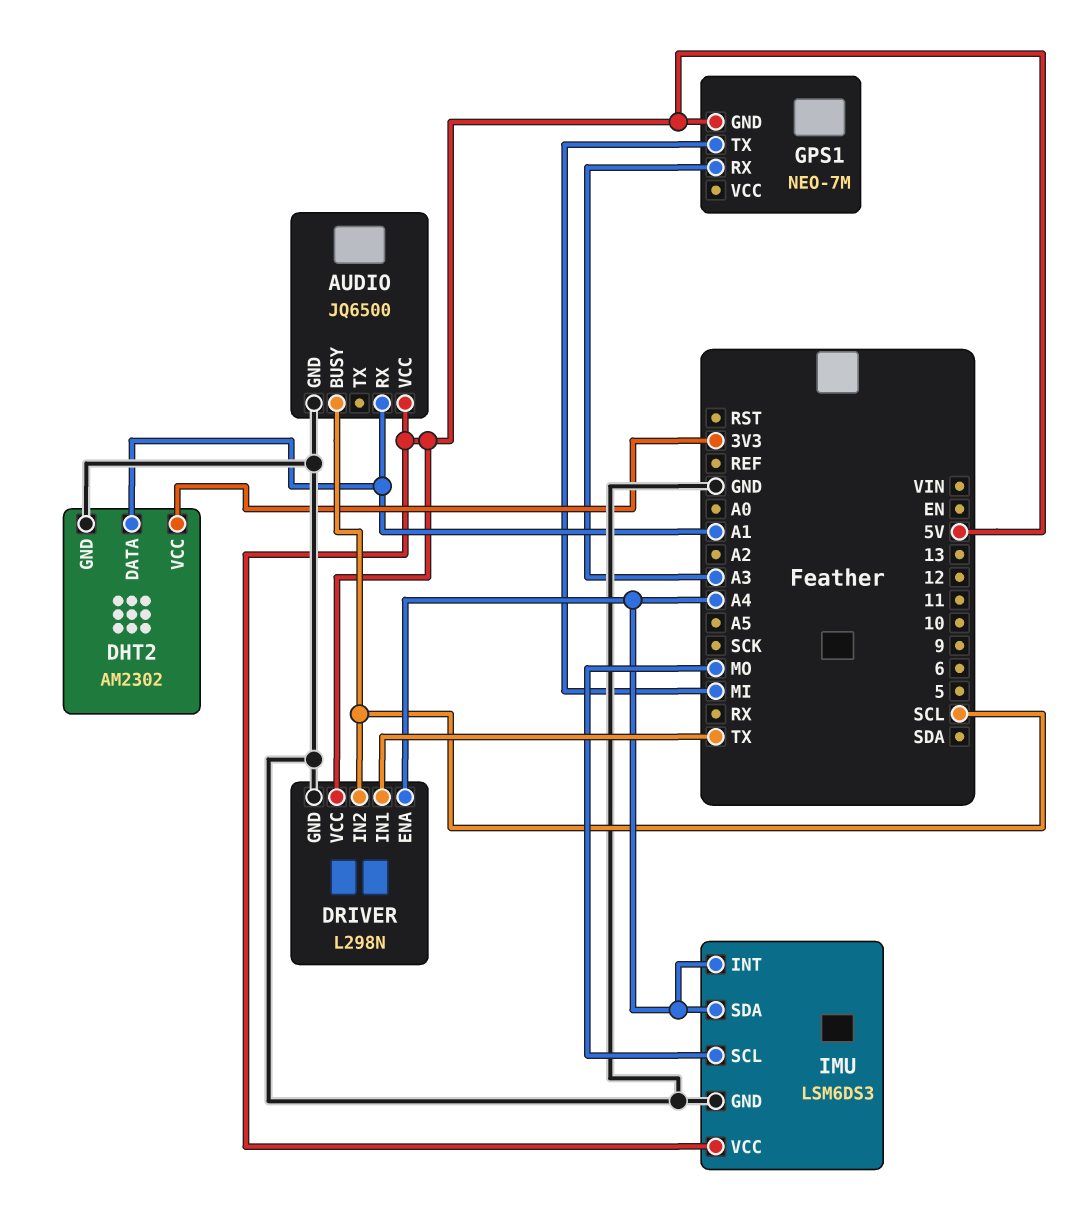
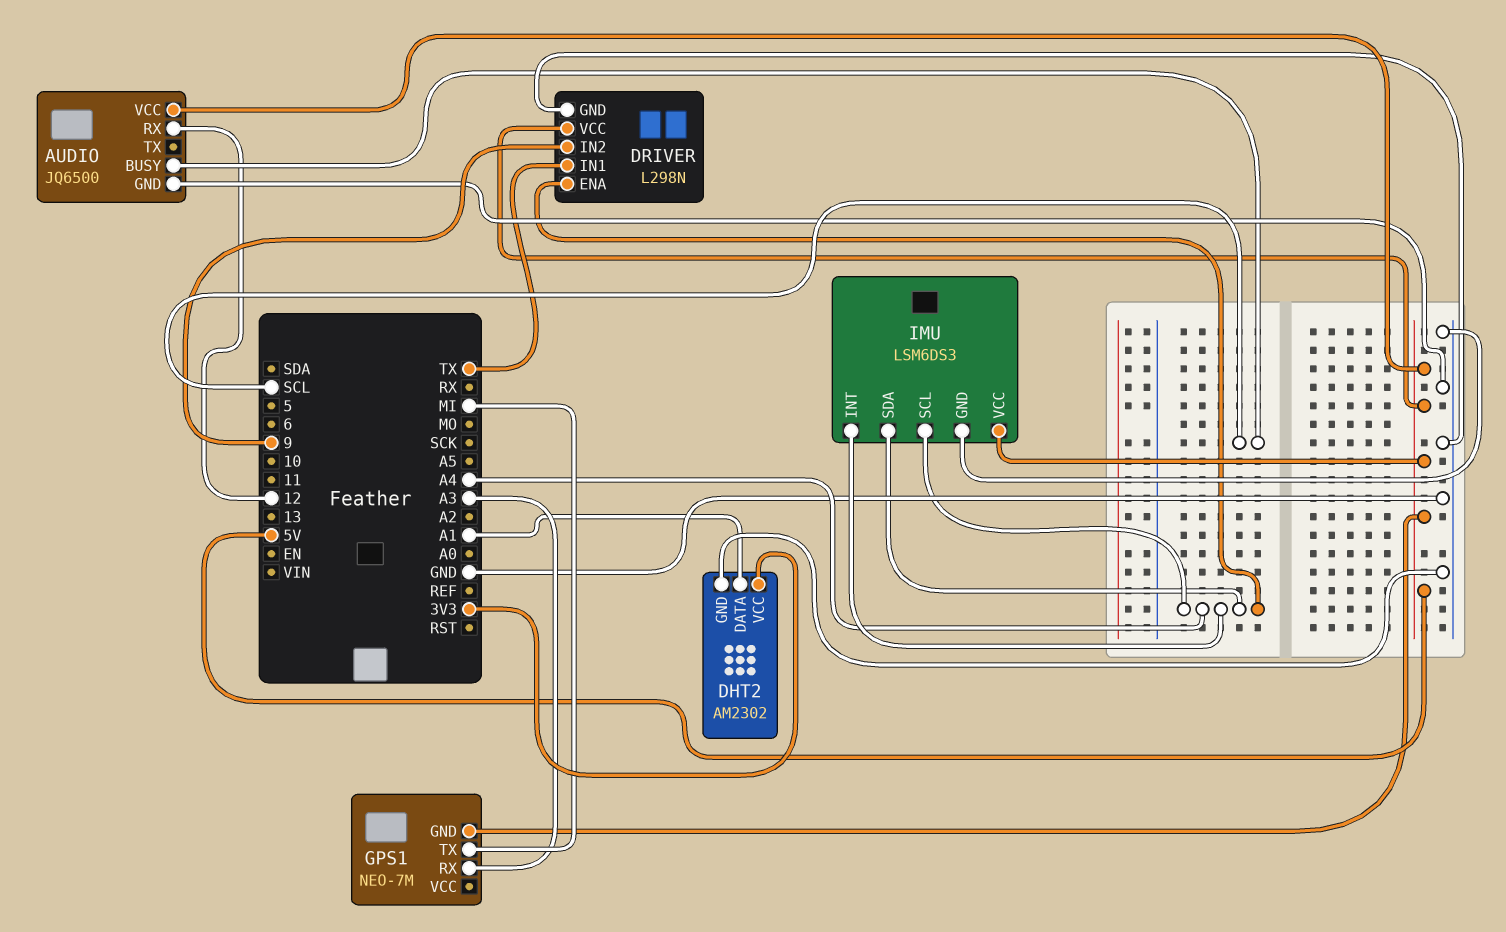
AUDIO pin RX: A1 -> 12
DRIVER pin IN2: SCL -> 9
IMU pin SCL: MO -> A4

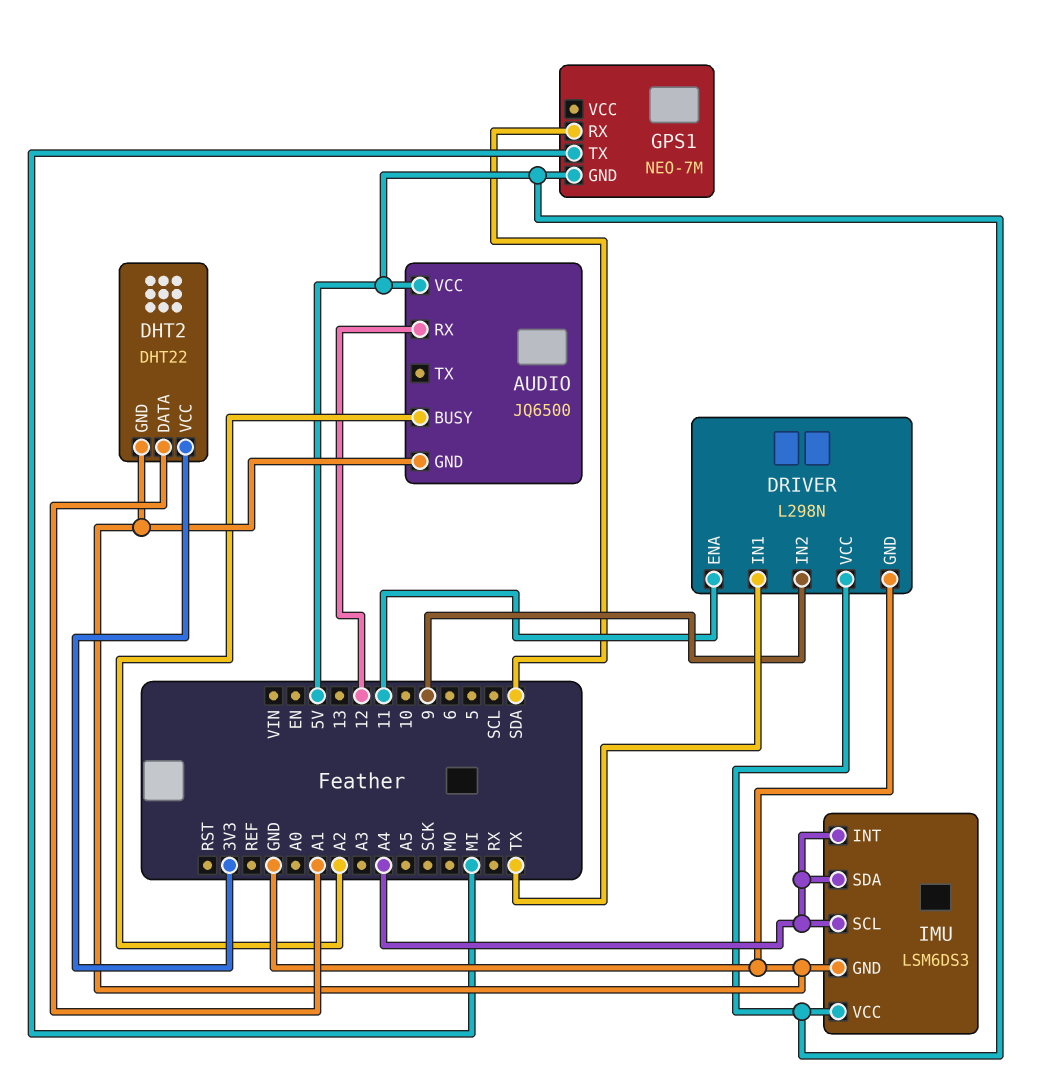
AUDIO pin BUSY: SCL -> A2
DHT2: AM2302 -> DHT22
DRIVER pin ENA: A4 -> 11
GPS1 pin RX: A3 -> SDA

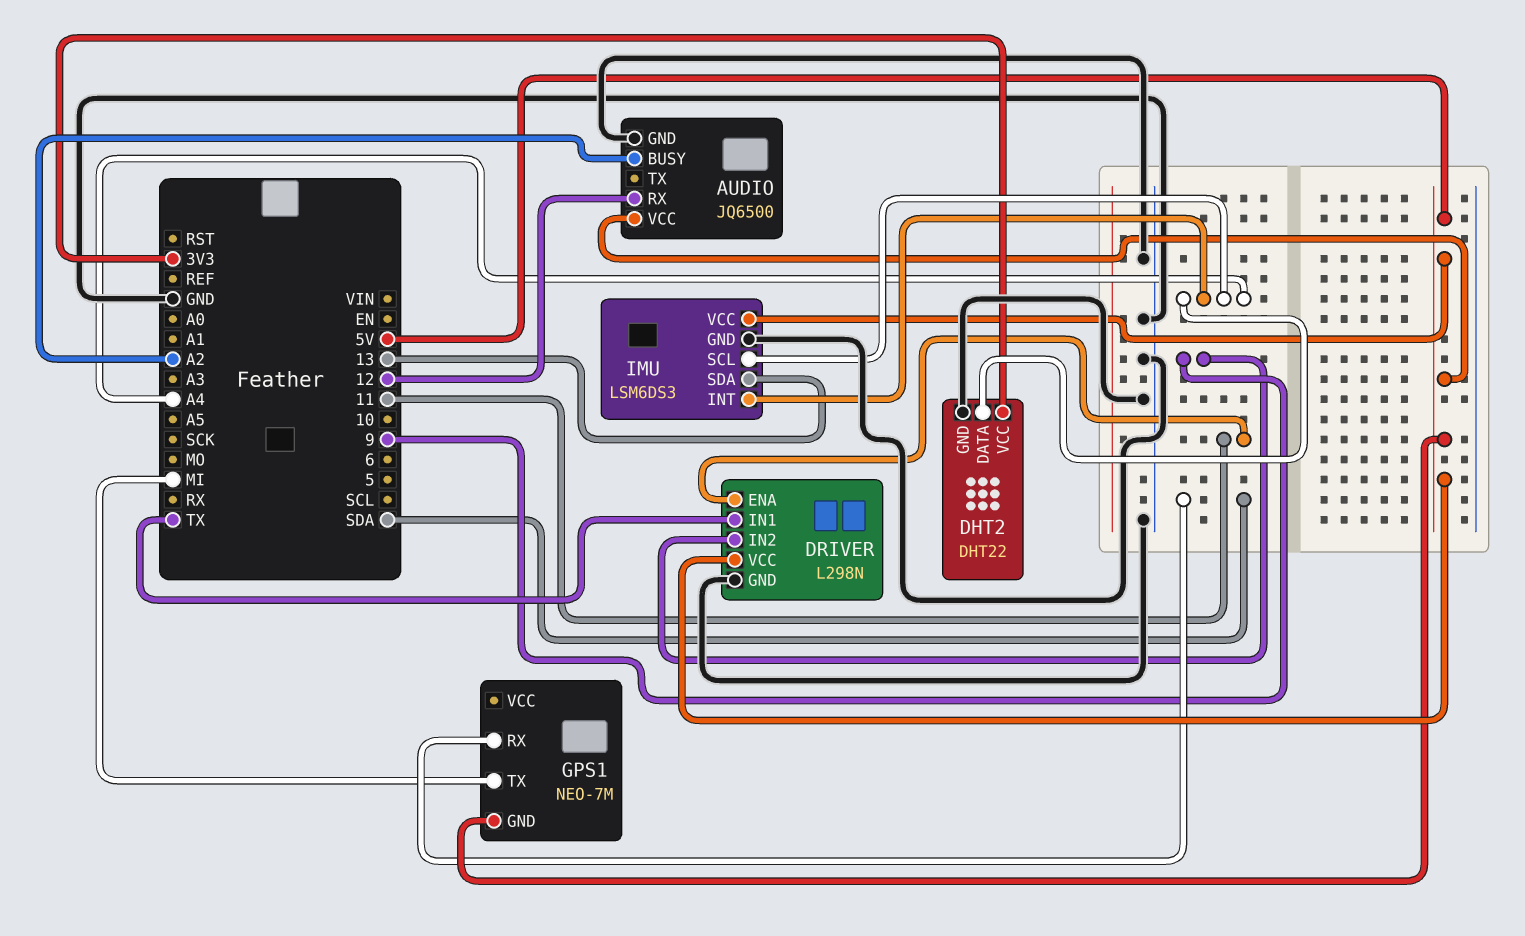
DHT2 pin DATA: A1 -> A4
IMU pin SDA: A4 -> 13

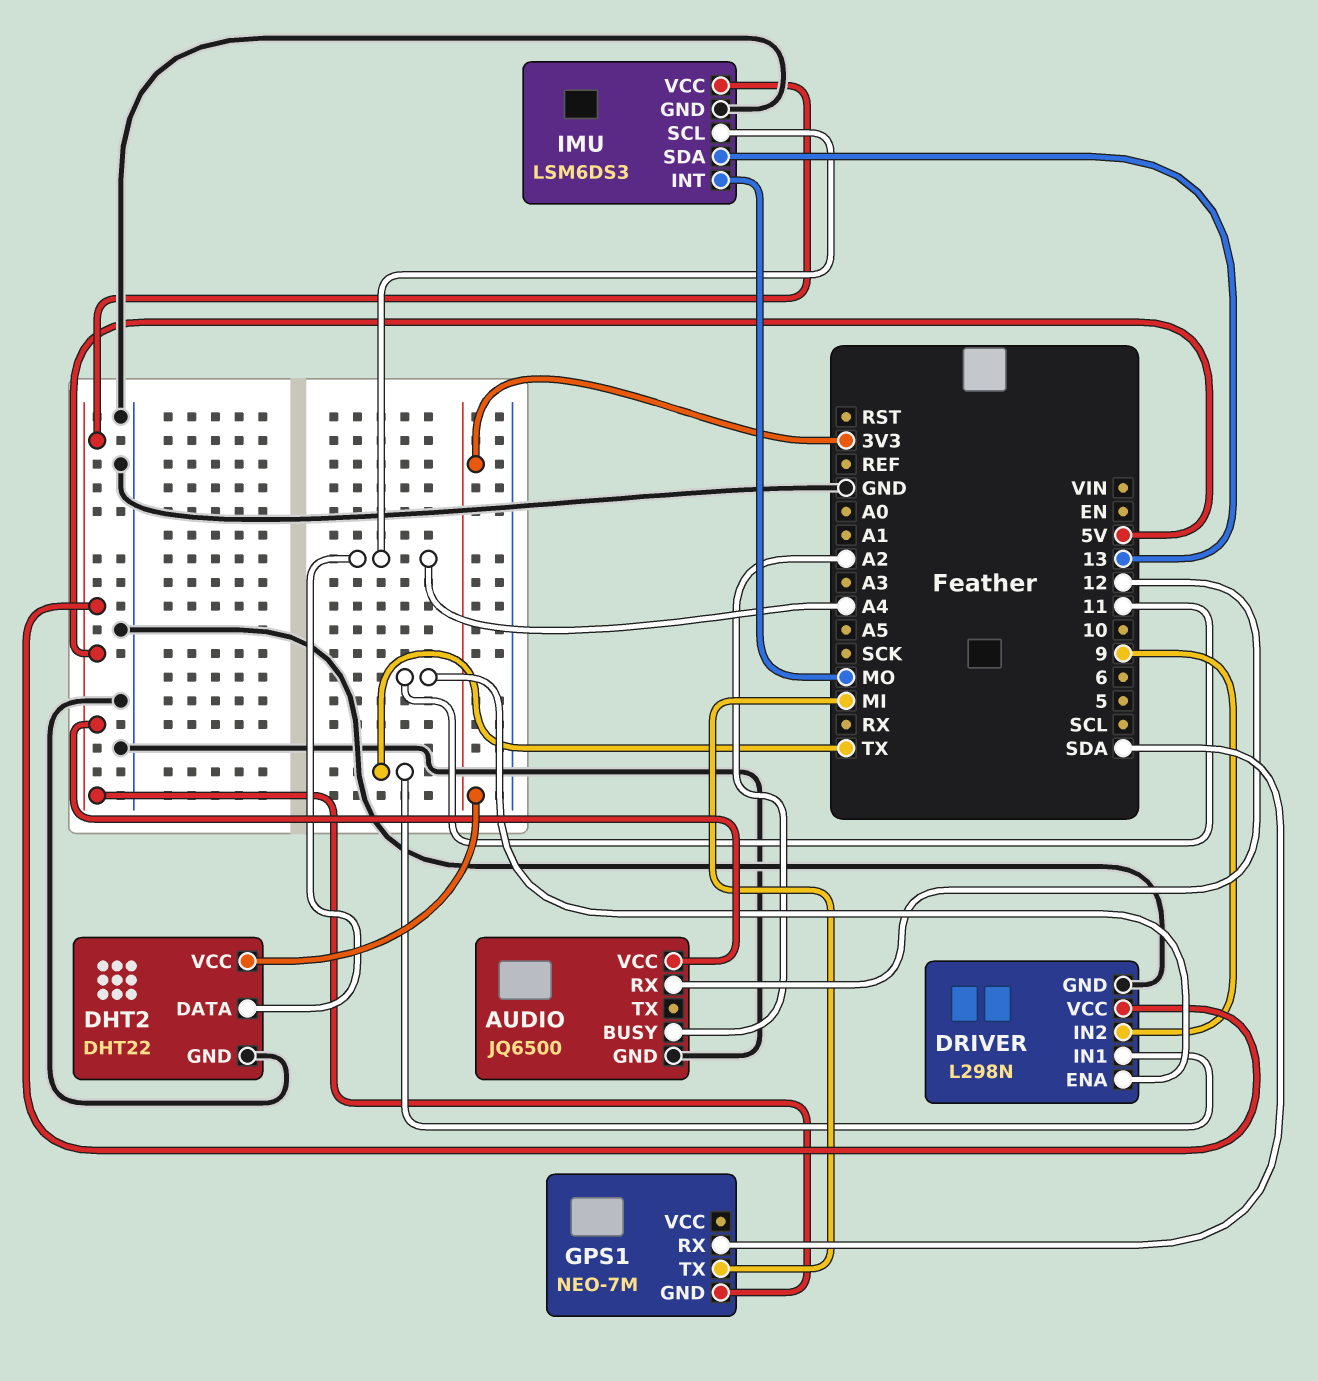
IMU pin INT: A4 -> MO

